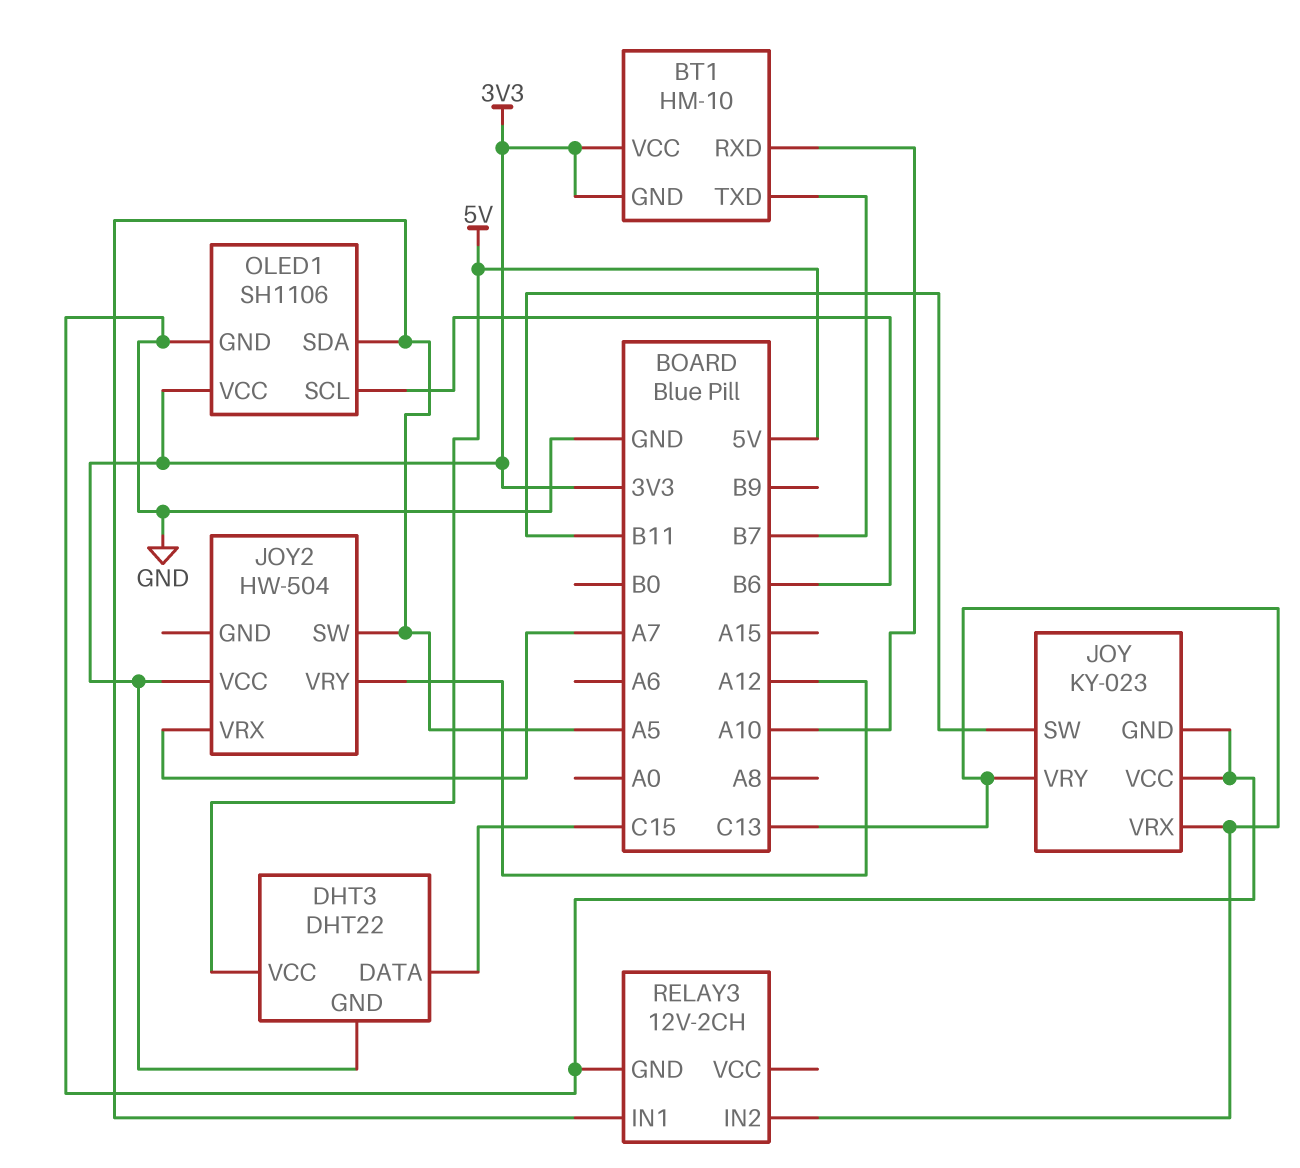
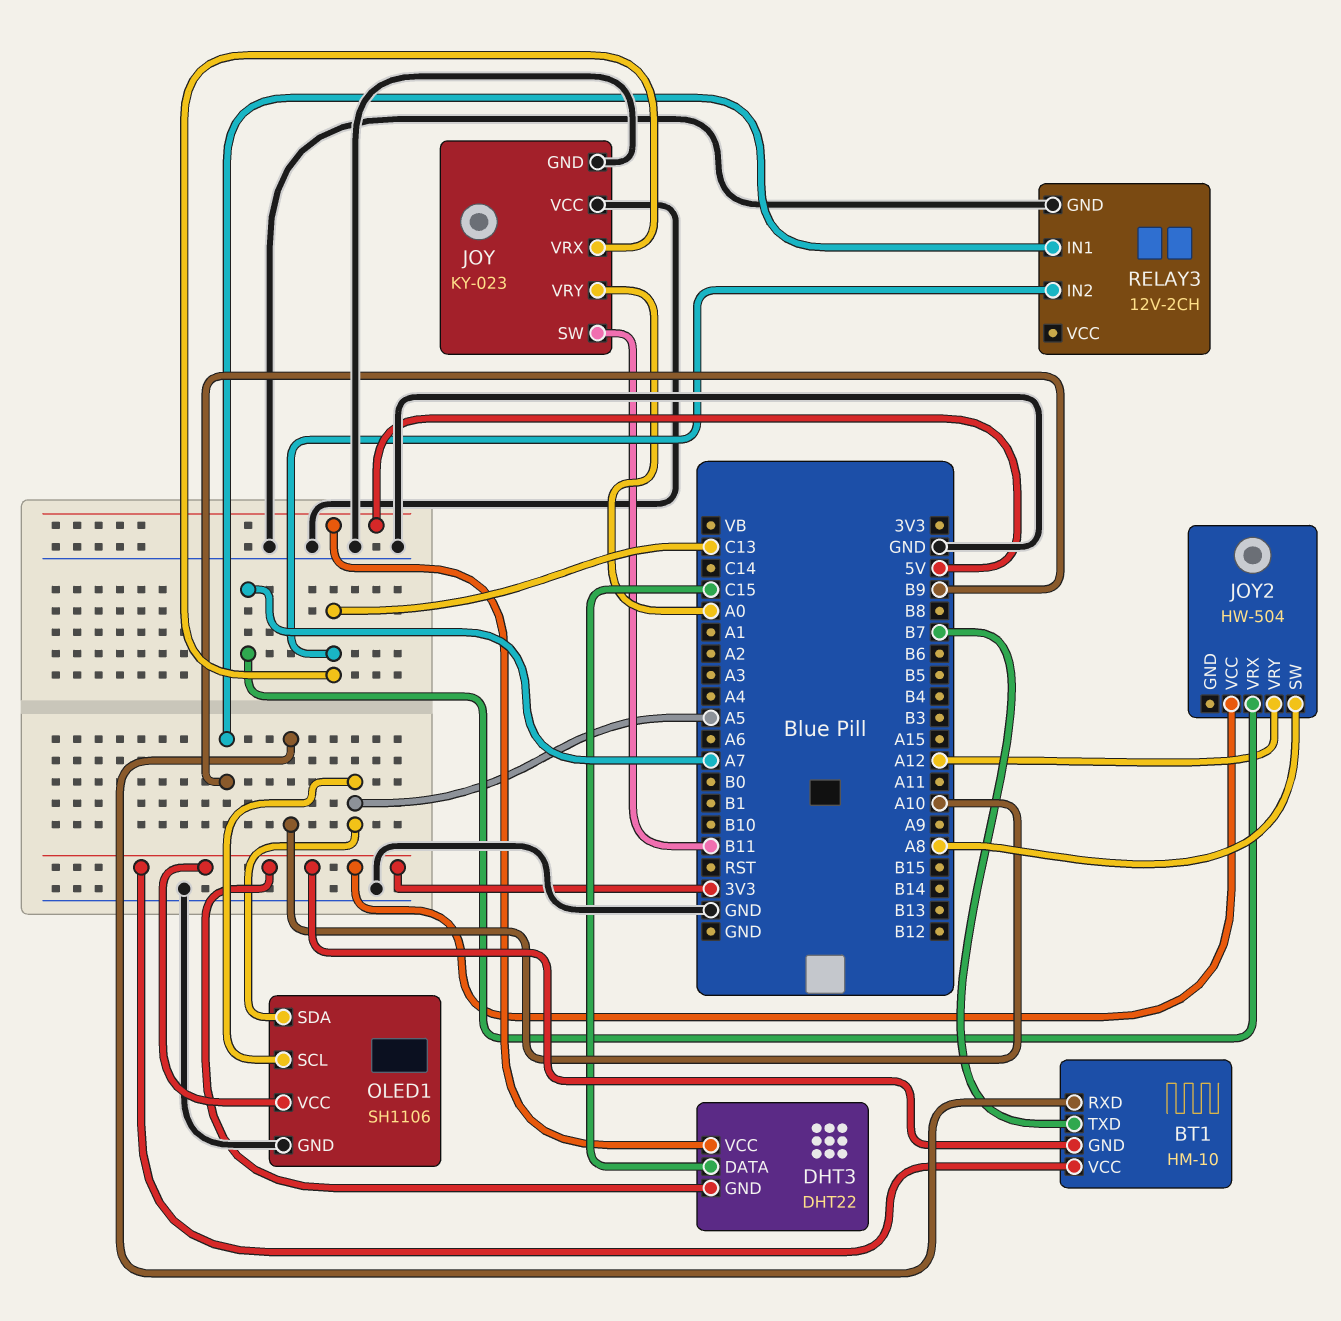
JOY pin VRY: C13 -> A0
JOY2 pin SW: A5 -> A8
OLED1 pin SCL: B6 -> A5
RELAY3 pin IN1: A5 -> B9

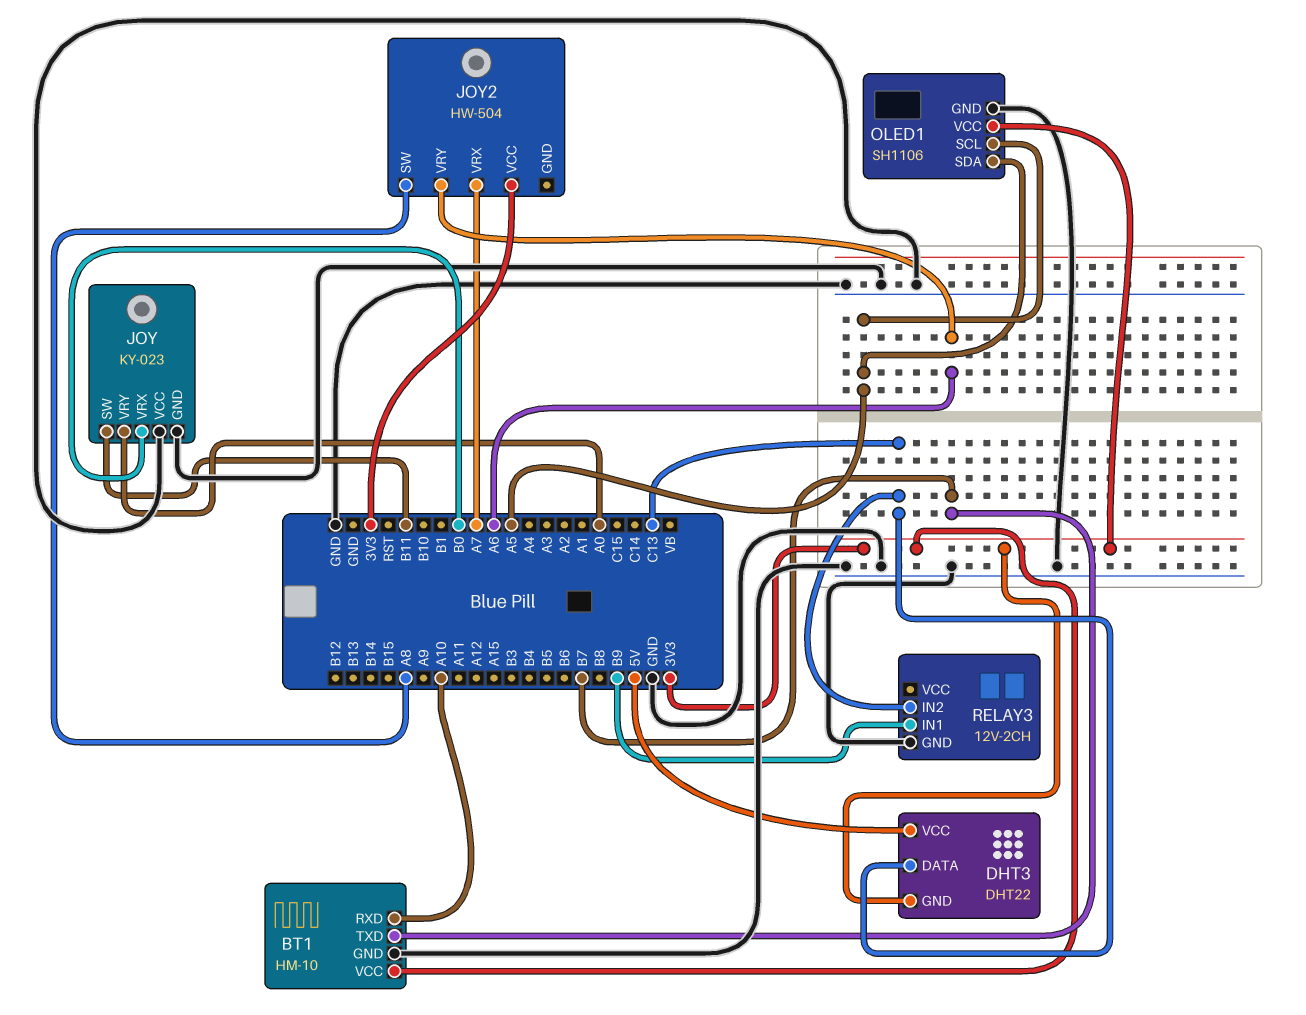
BT1 pin GND: 3V3 -> GND
DHT3 pin DATA: C15 -> C13
JOY pin VRX: C13 -> B0
JOY2 pin VRY: A12 -> A6

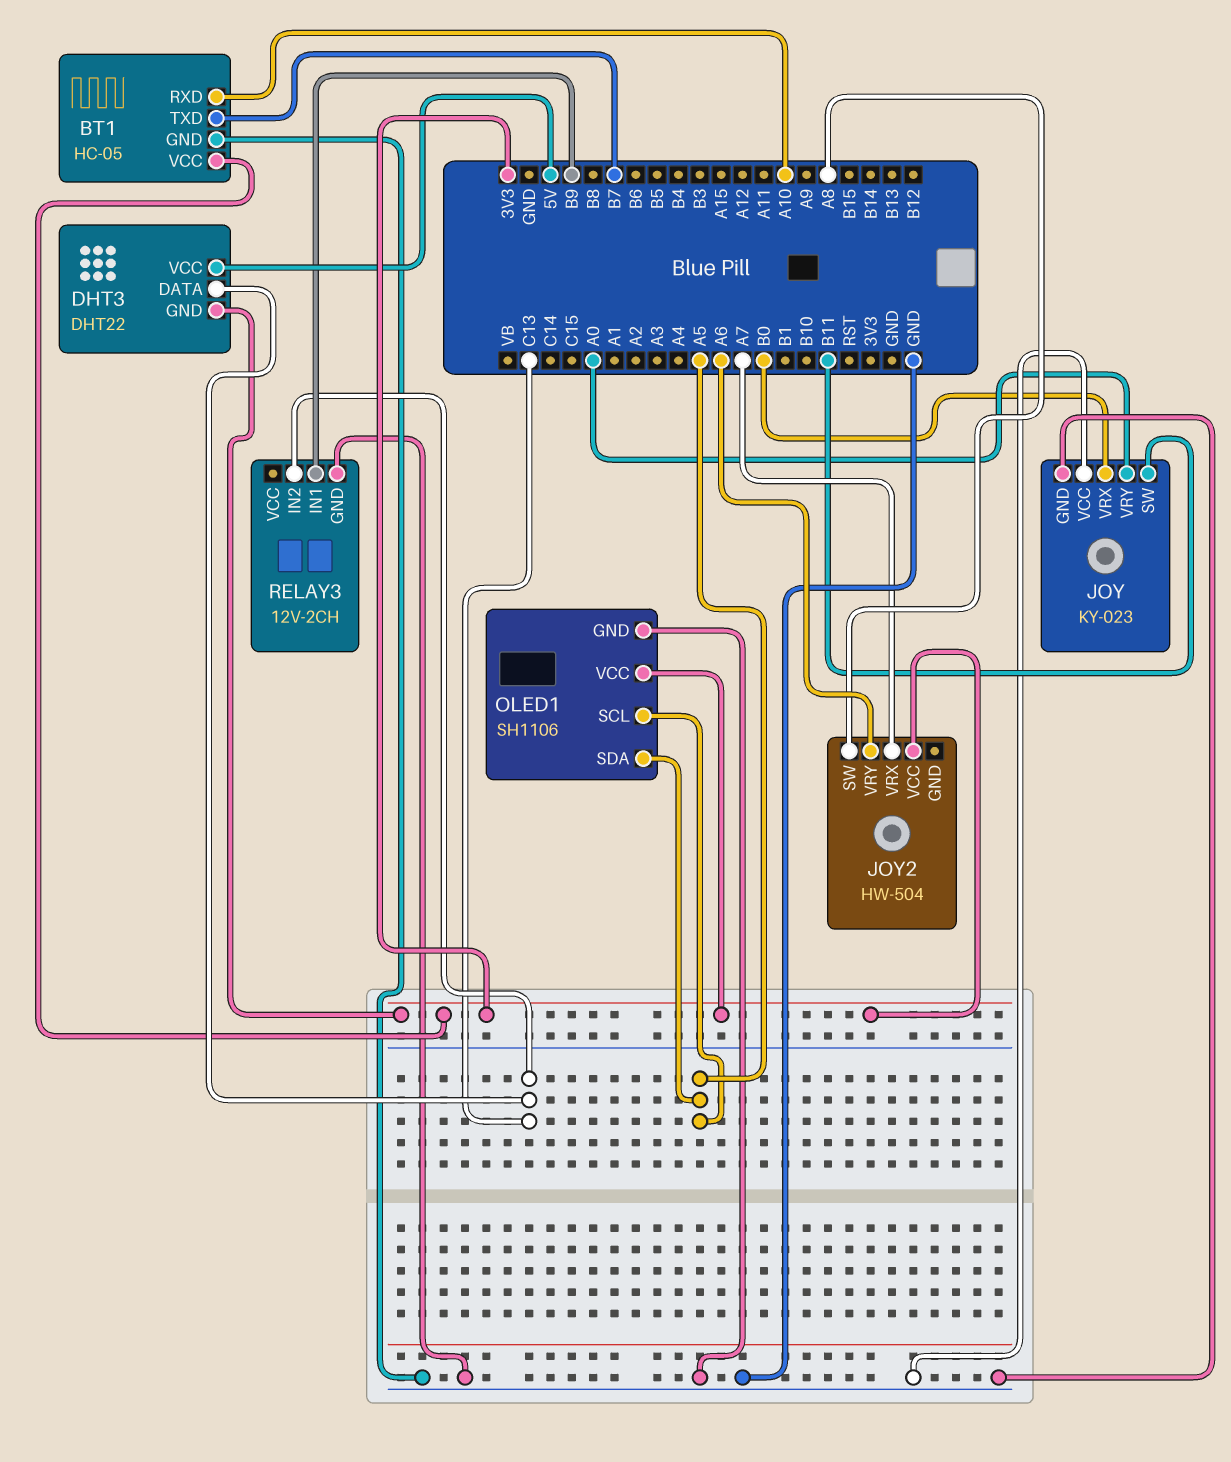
BT1: HM-10 -> HC-05

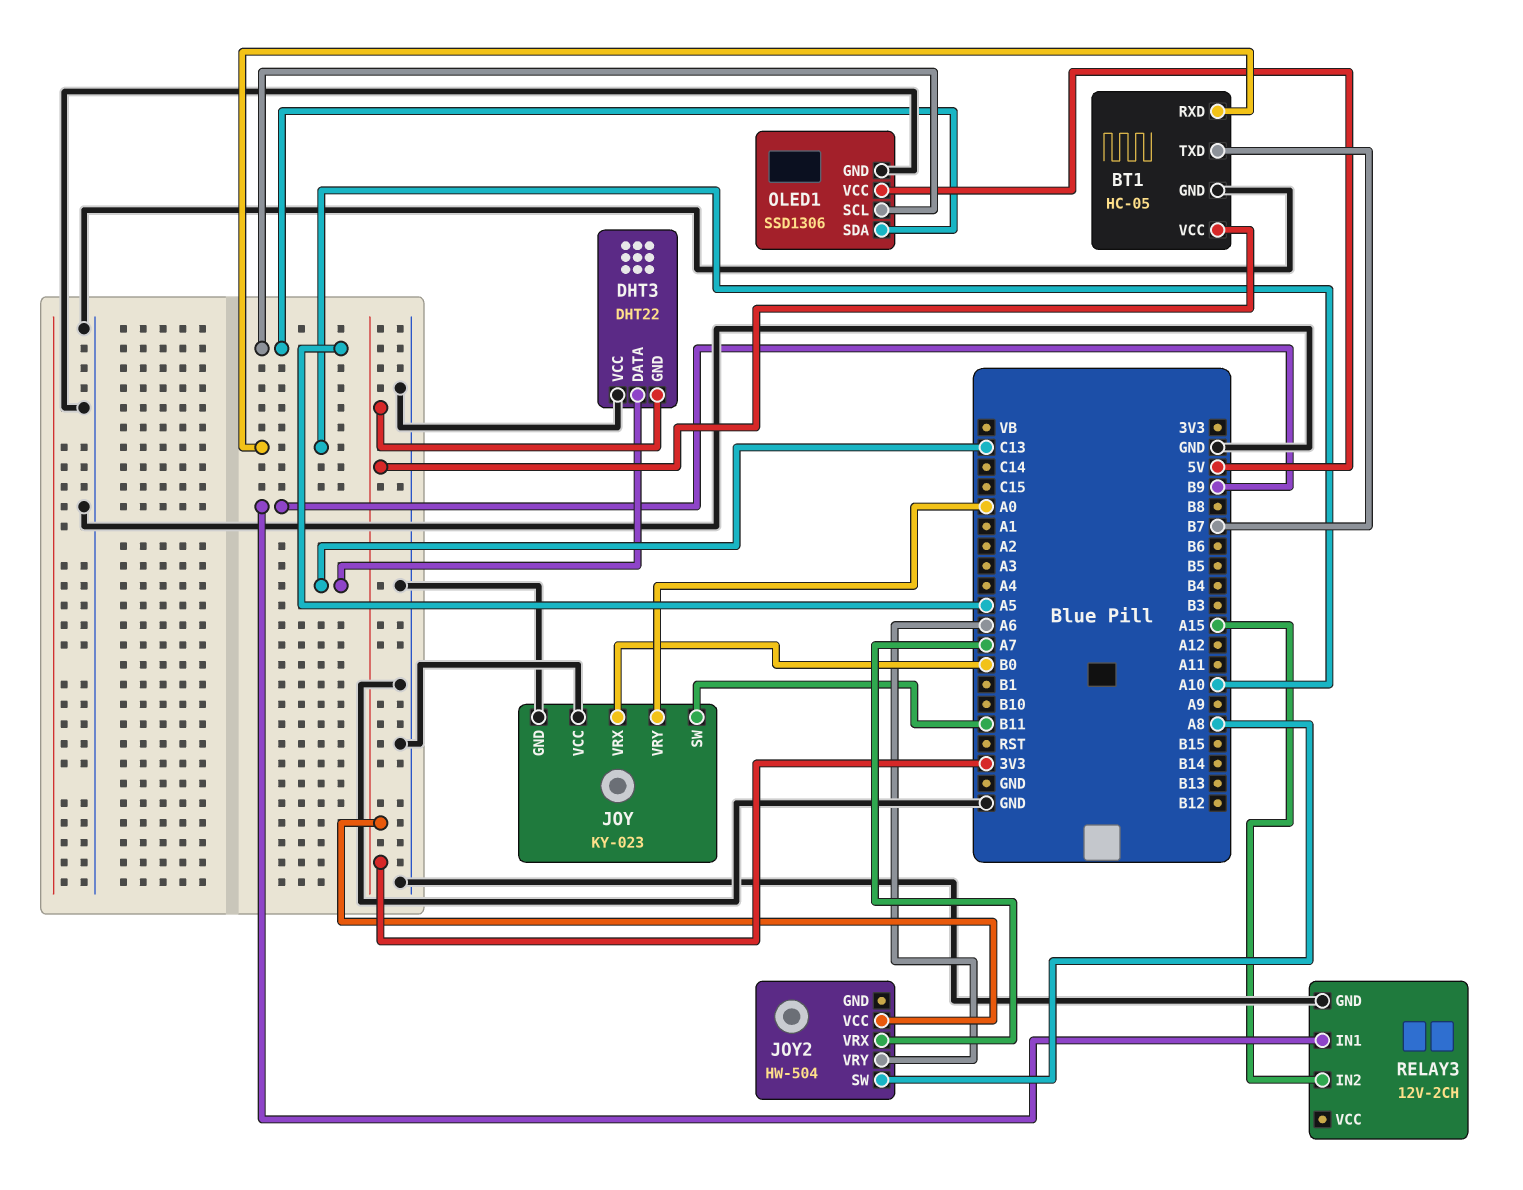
DHT3 pin VCC: 5V -> GND
OLED1: SH1106 -> SSD1306
OLED1 pin VCC: 3V3 -> 5V
RELAY3 pin IN2: C13 -> A15

